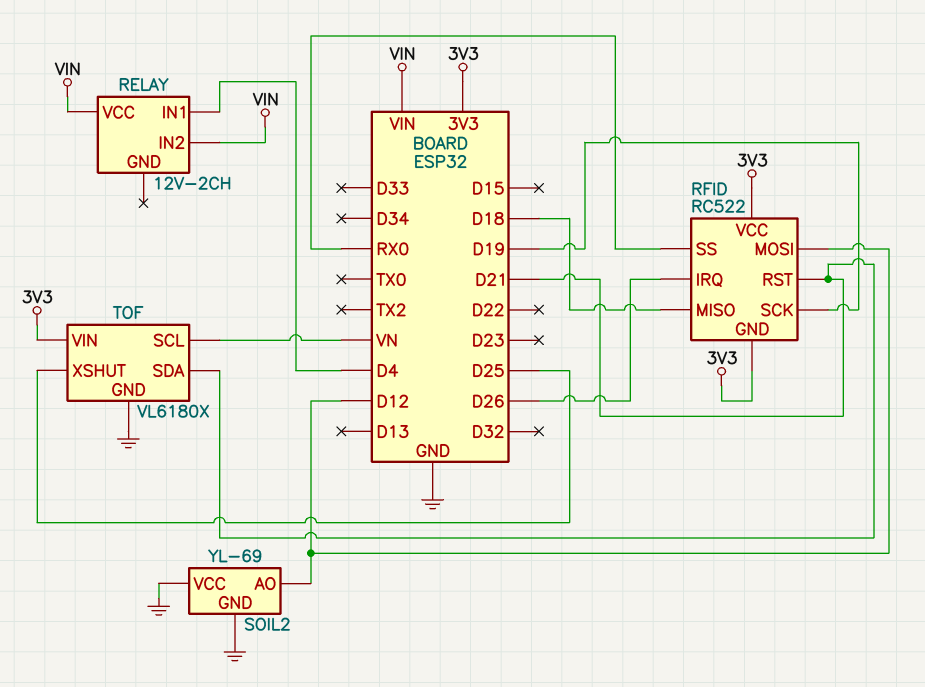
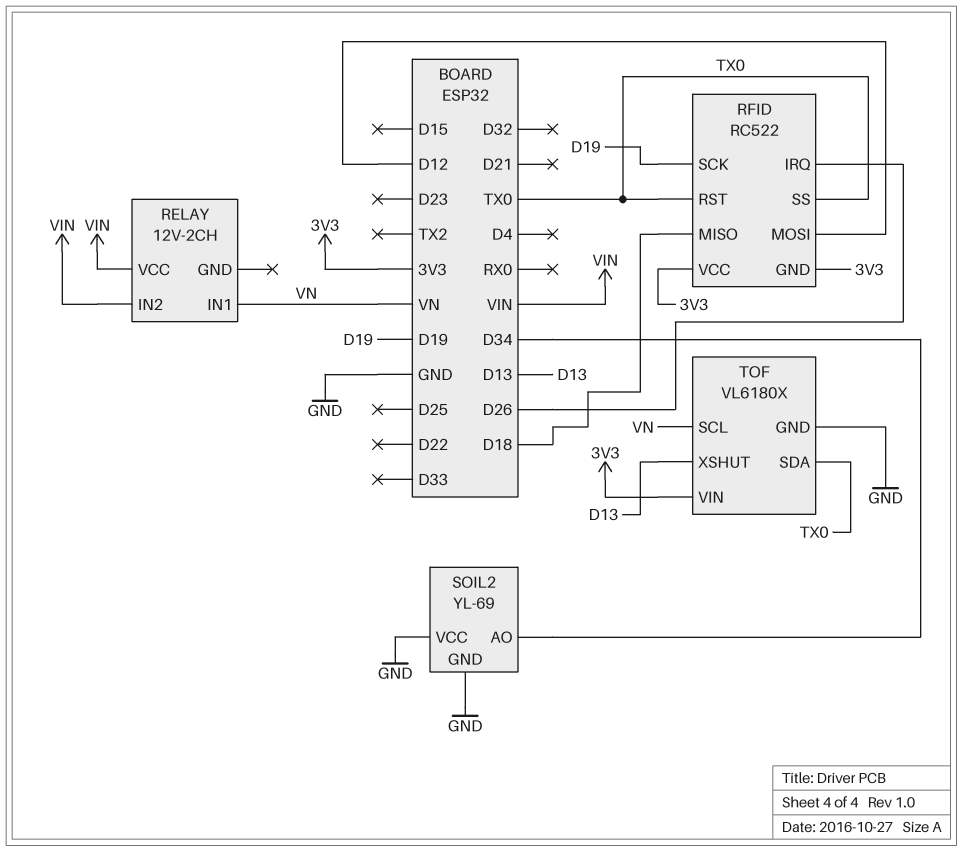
RELAY pin IN1: D4 -> VN
RFID pin RST: D21 -> TX0
RFID pin SS: RX0 -> TX0
SOIL2 pin AO: D12 -> D34
TOF pin SDA: D21 -> TX0
TOF pin XSHUT: D25 -> D13

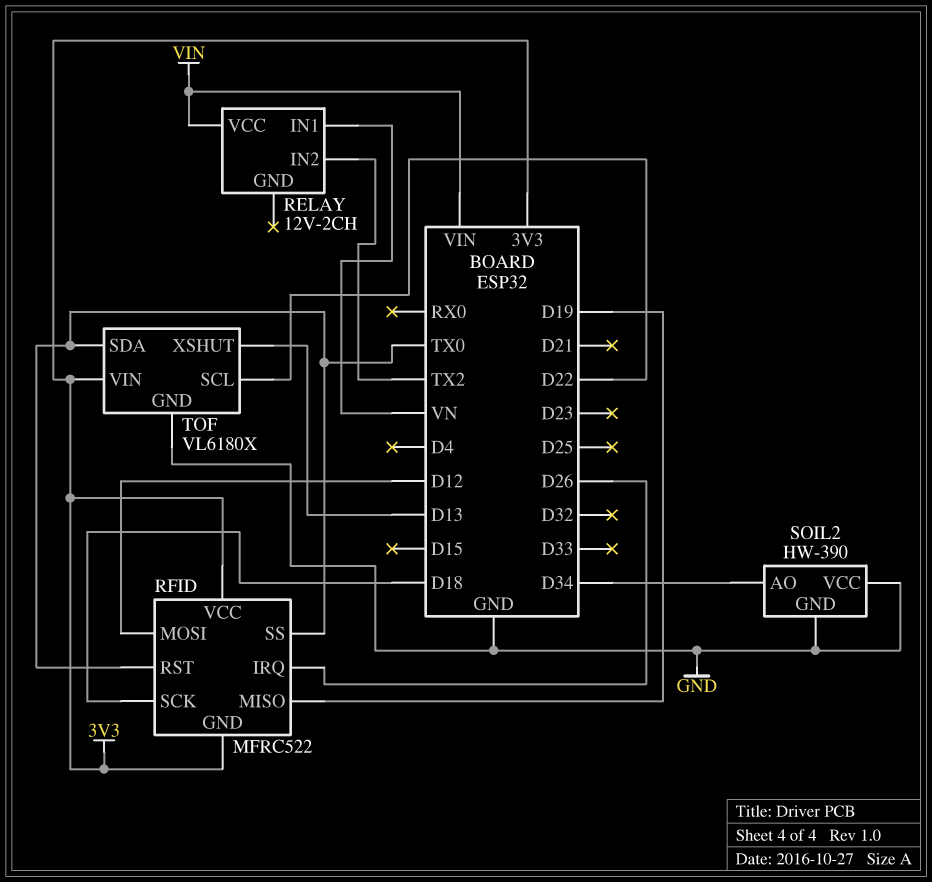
RELAY pin IN2: VIN -> TX2
RFID: RC522 -> MFRC522
RFID pin MISO: D18 -> D19
RFID pin SCK: D19 -> D18
SOIL2: YL-69 -> HW-390
TOF pin SCL: VN -> D22

